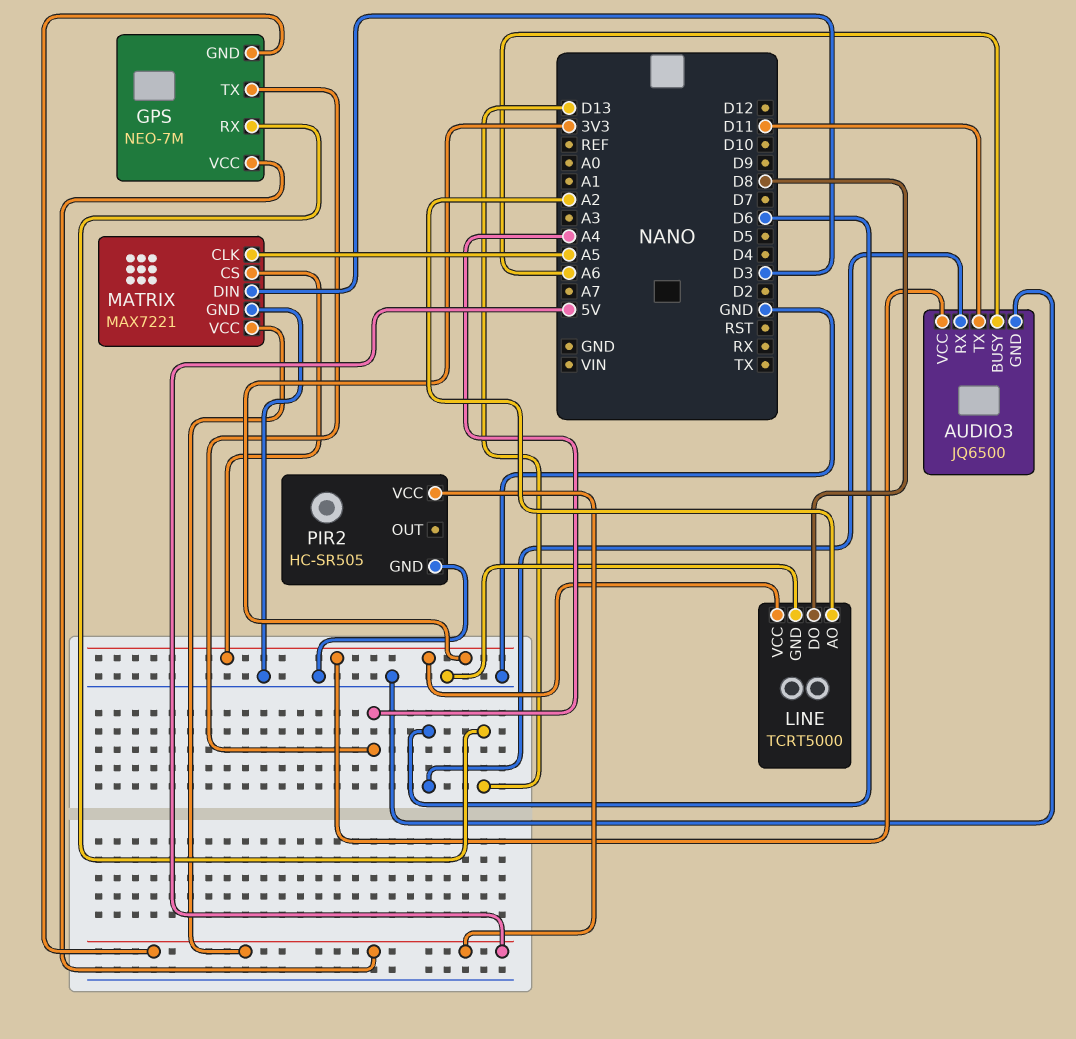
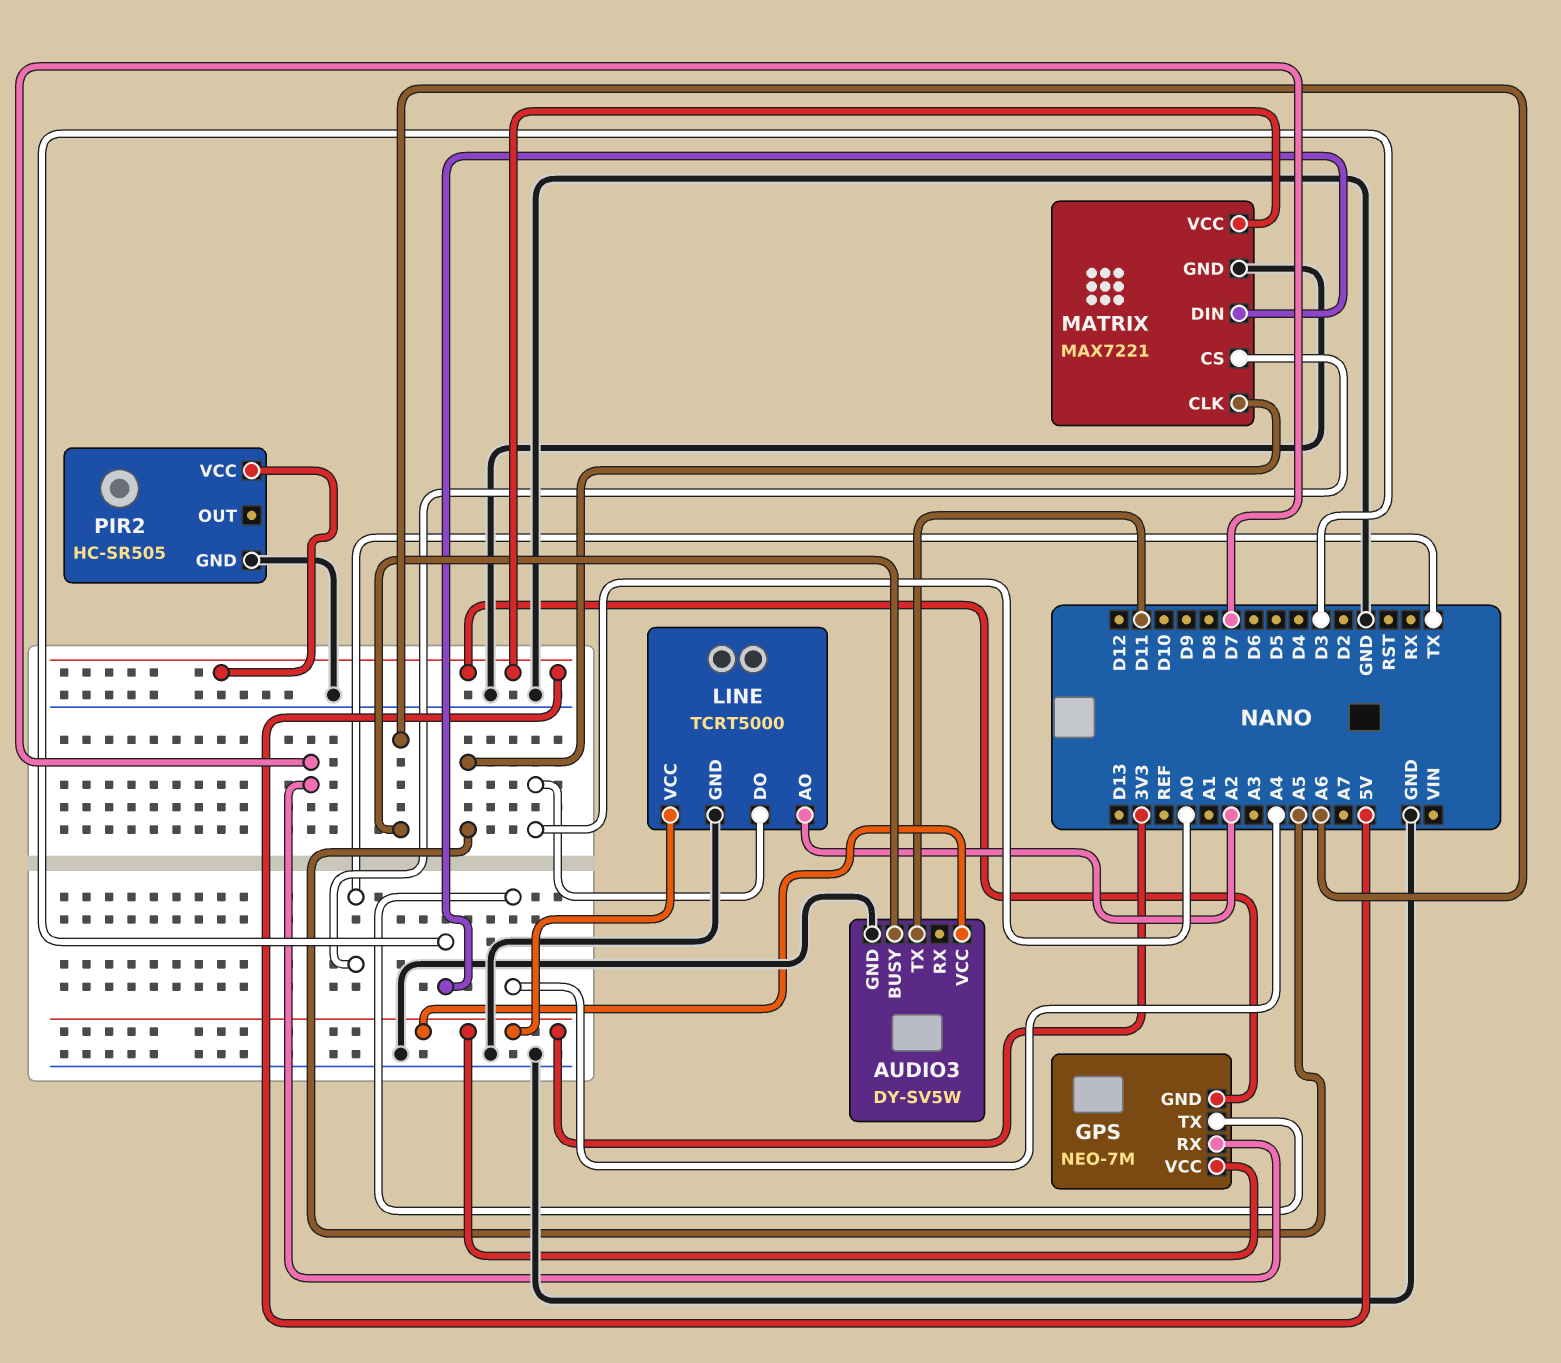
AUDIO3: JQ6500 -> DY-SV5W
AUDIO3 pin RX: D6 -> none
GPS pin RX: D13 -> D7
GPS pin VCC: 5V -> 3V3
LINE pin DO: D8 -> A0
MATRIX pin CS: 3V3 -> TX

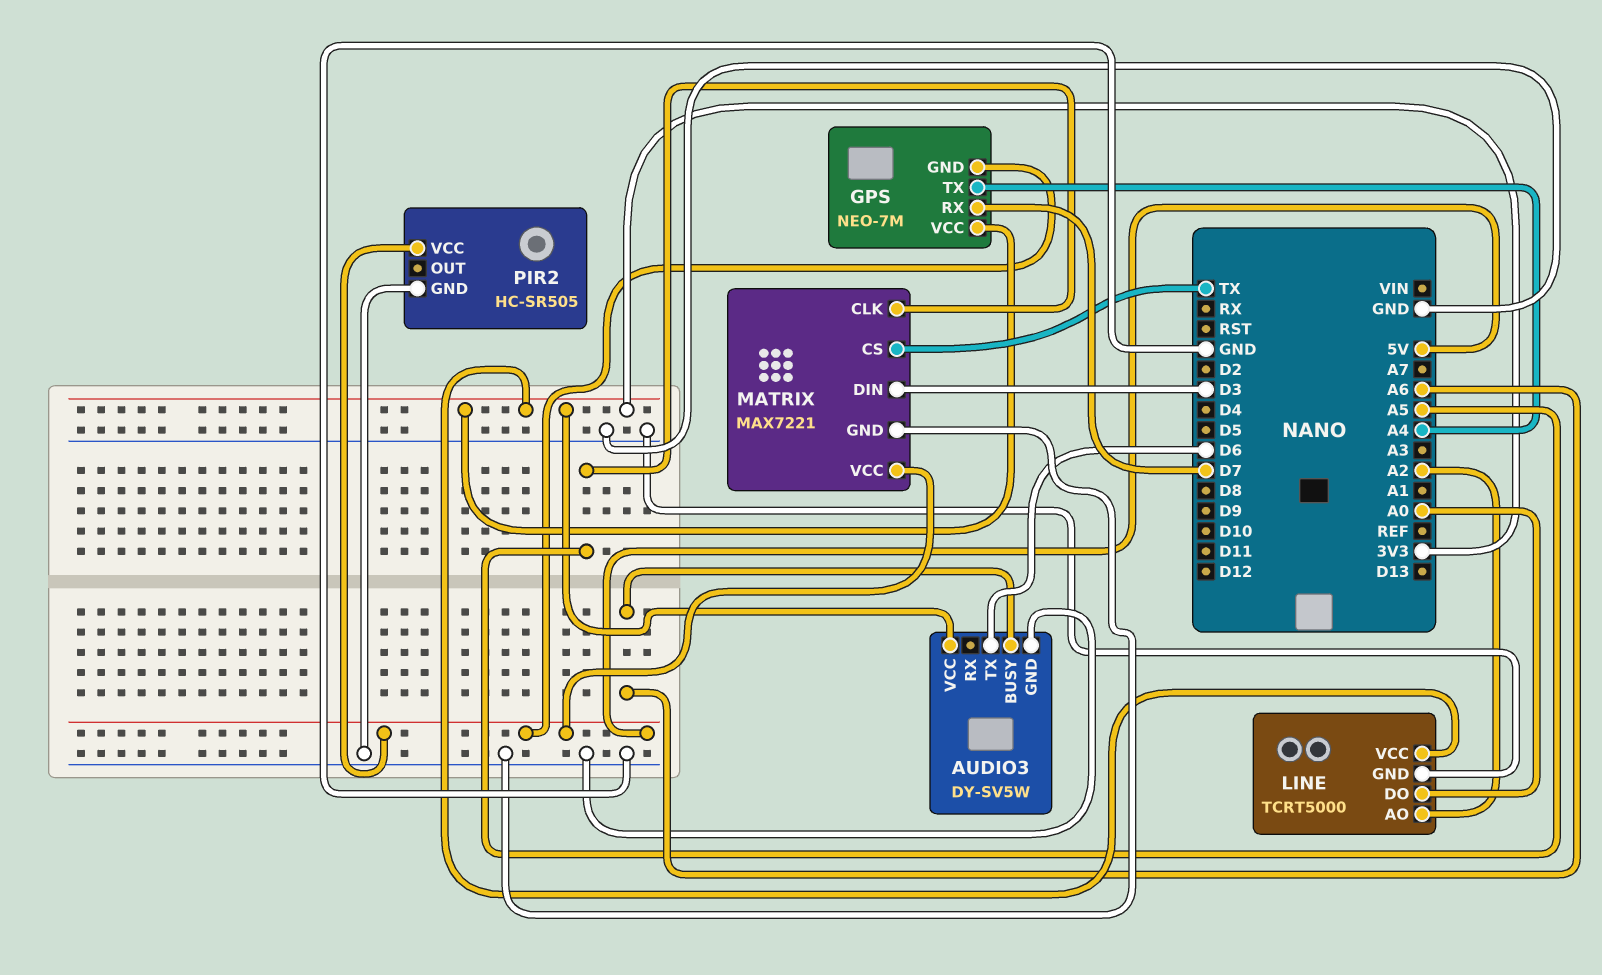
AUDIO3 pin TX: D11 -> D6

